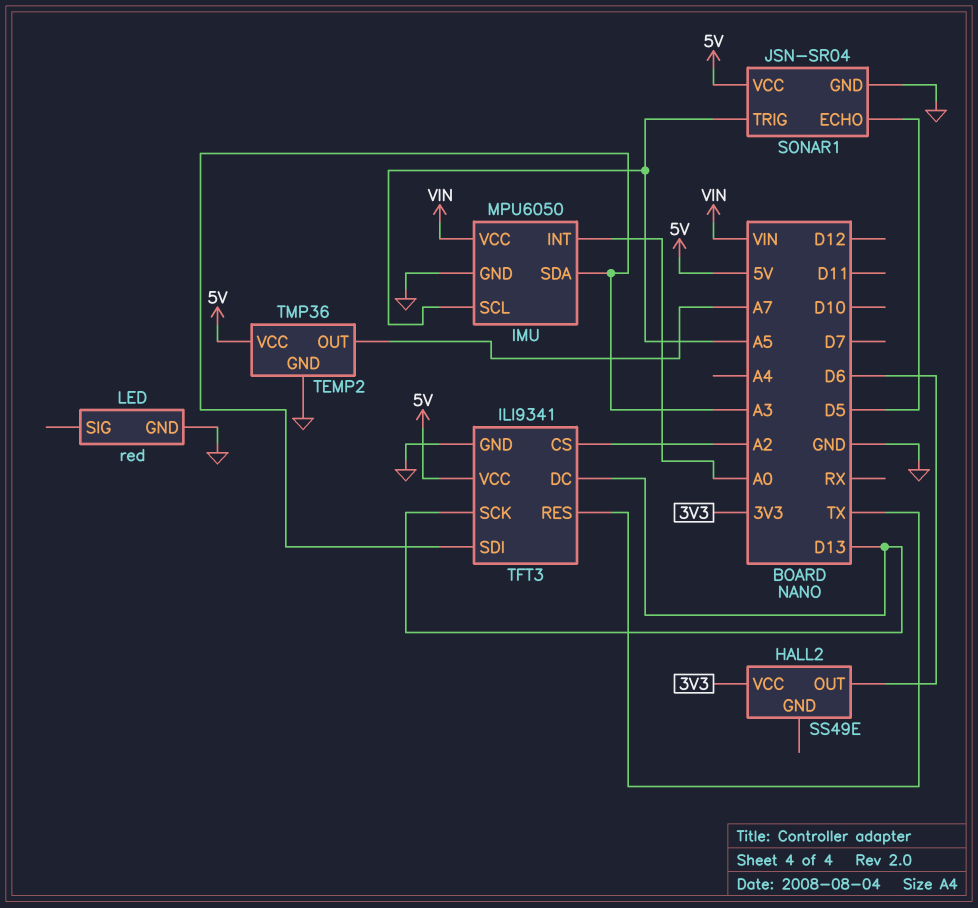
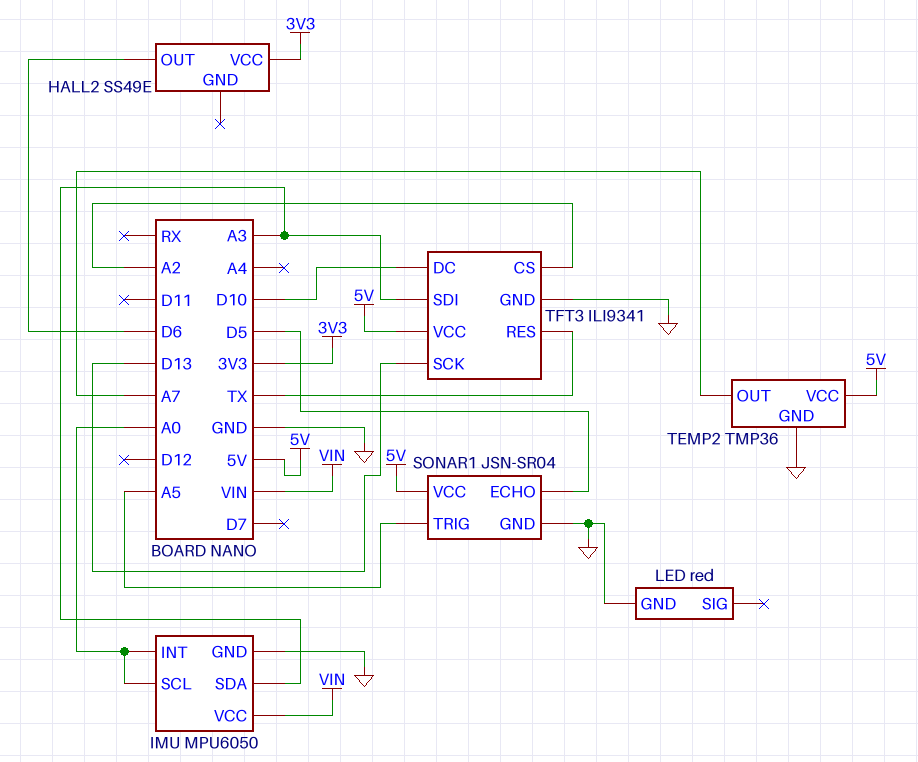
IMU pin SCL: A5 -> A0
TFT3 pin DC: D13 -> D10

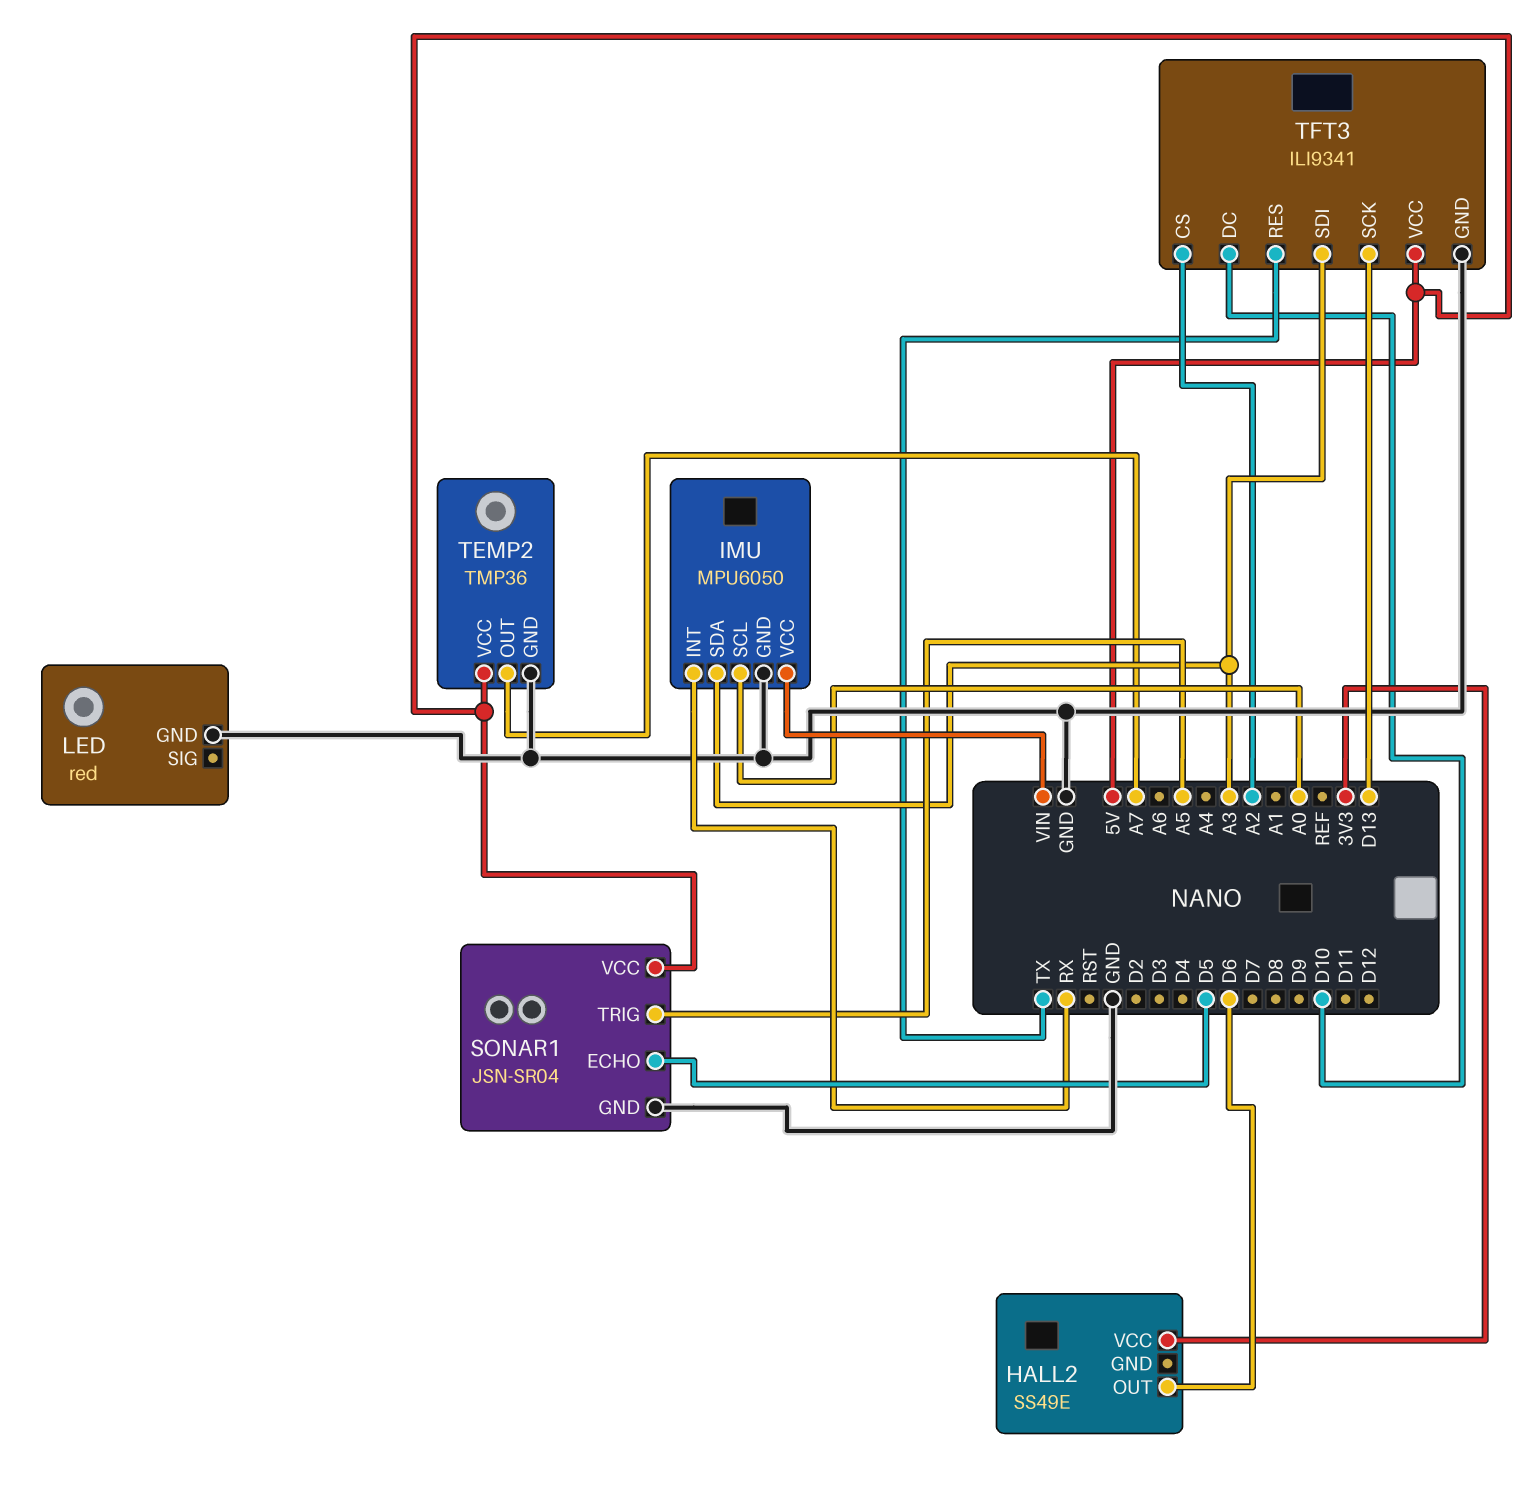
IMU pin INT: A0 -> RX

